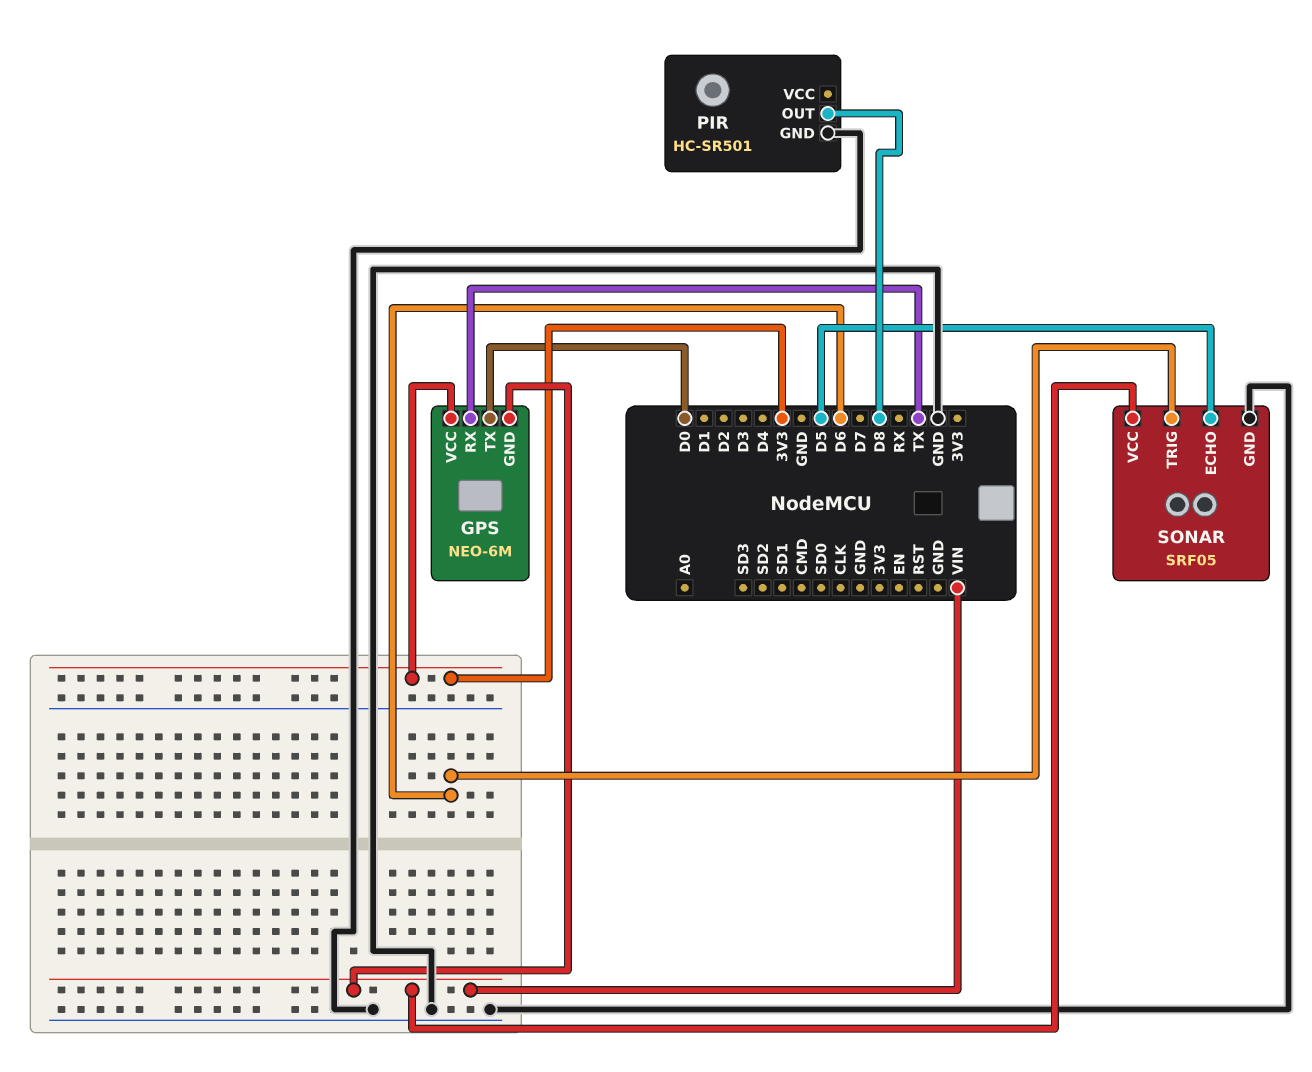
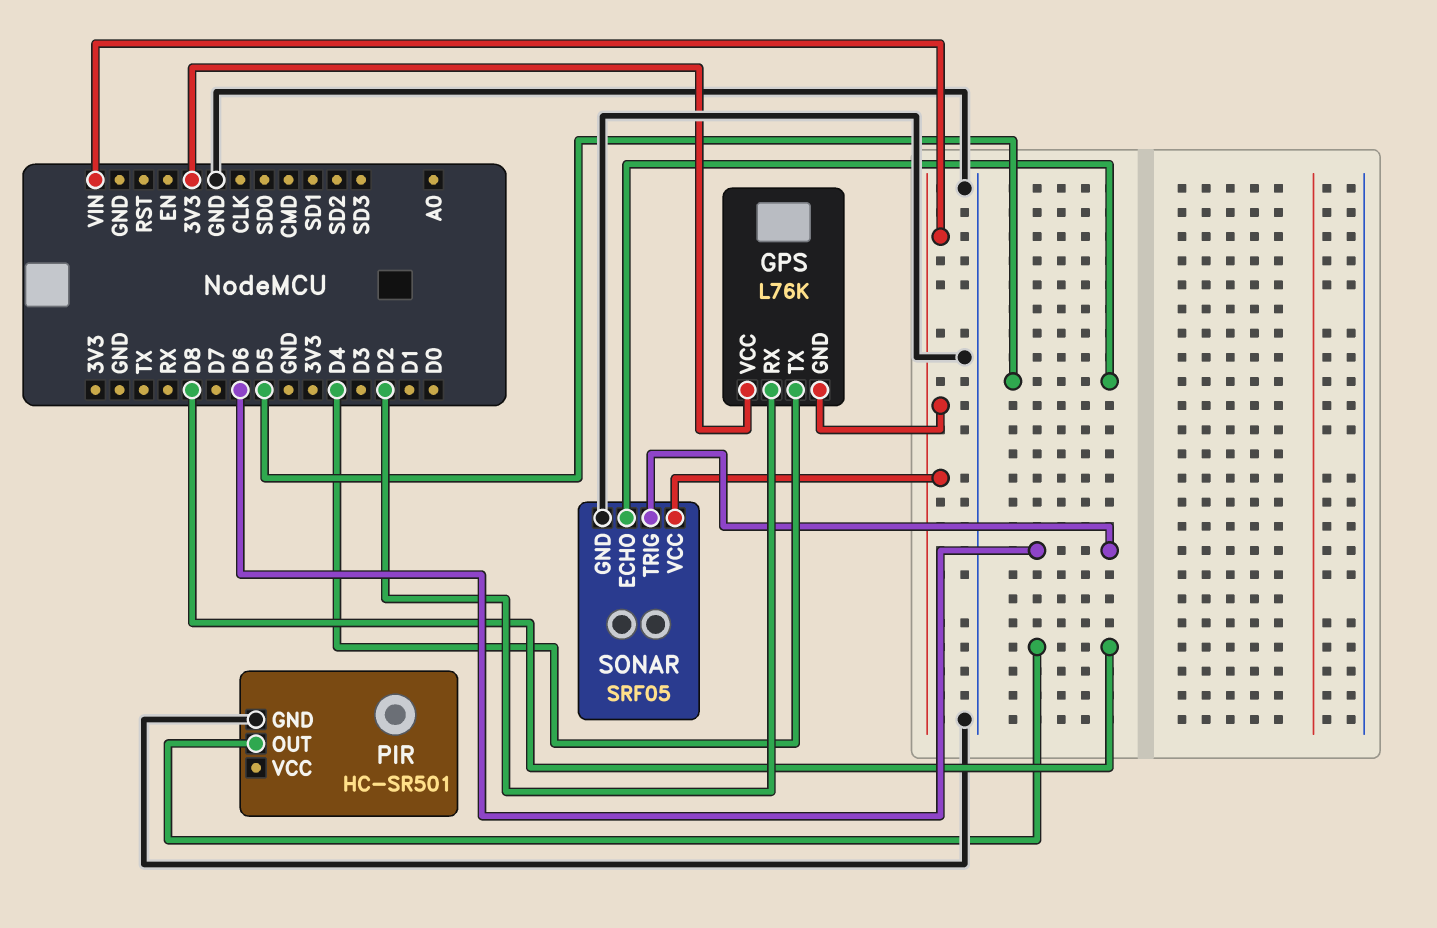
GPS: NEO-6M -> L76K
GPS pin RX: TX -> D2
GPS pin TX: D0 -> D4

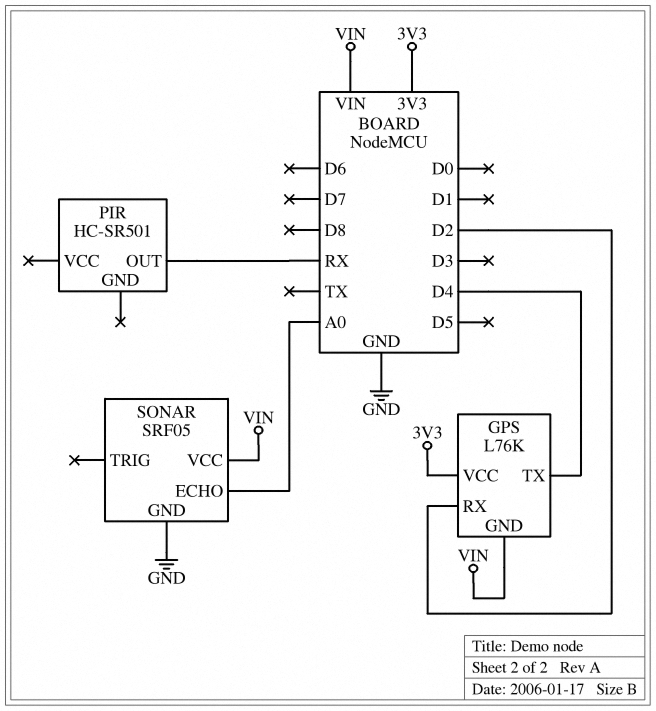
PIR pin GND: GND -> none
PIR pin OUT: D8 -> RX
SONAR pin ECHO: D5 -> A0
SONAR pin TRIG: D6 -> none

